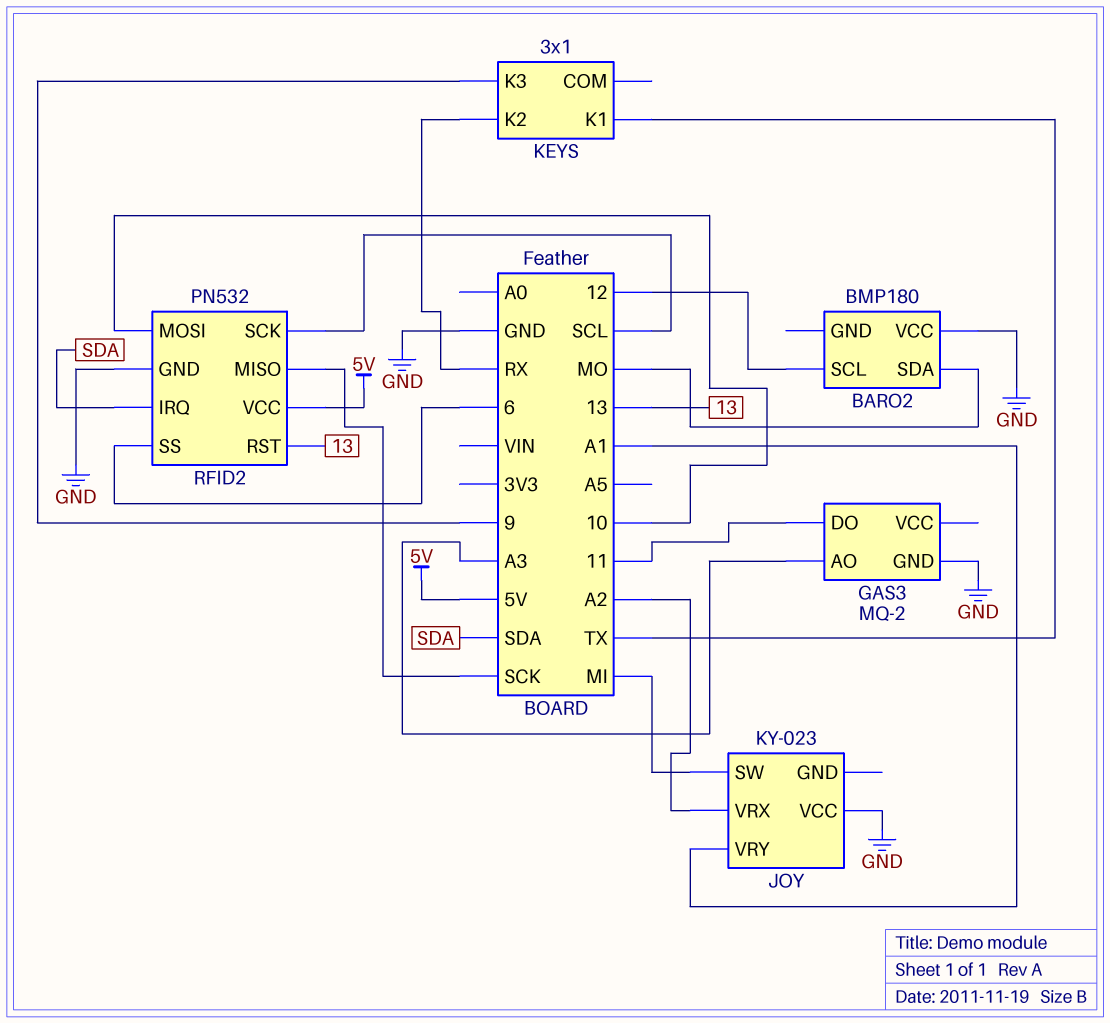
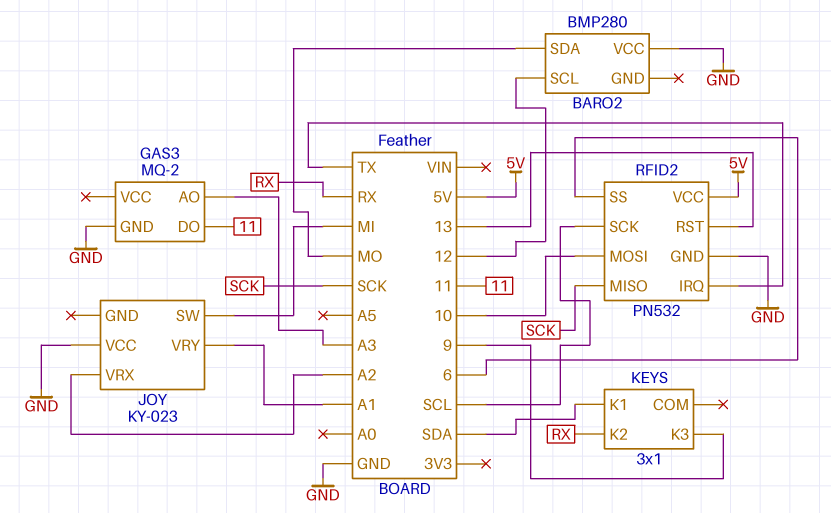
BARO2: BMP180 -> BMP280
KEYS pin K1: TX -> SDA
RFID2 pin IRQ: SDA -> TX

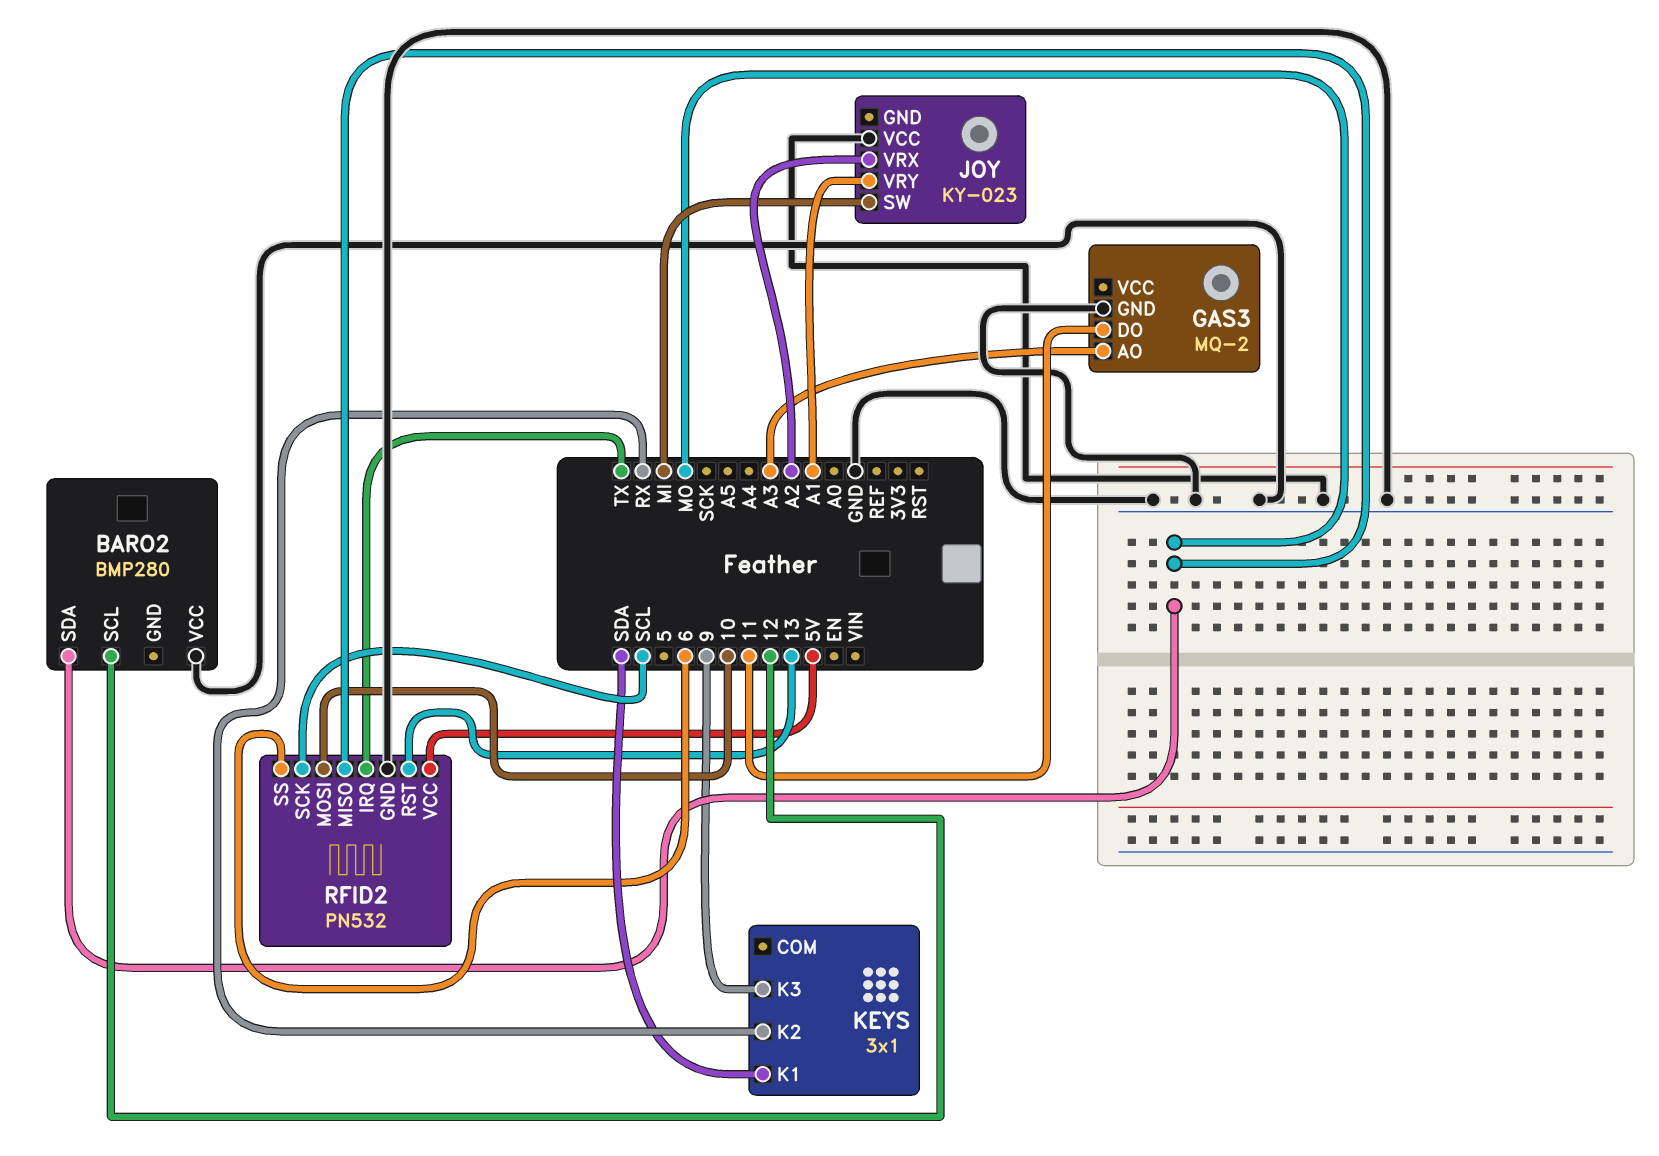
RFID2 pin MISO: SCK -> MO

